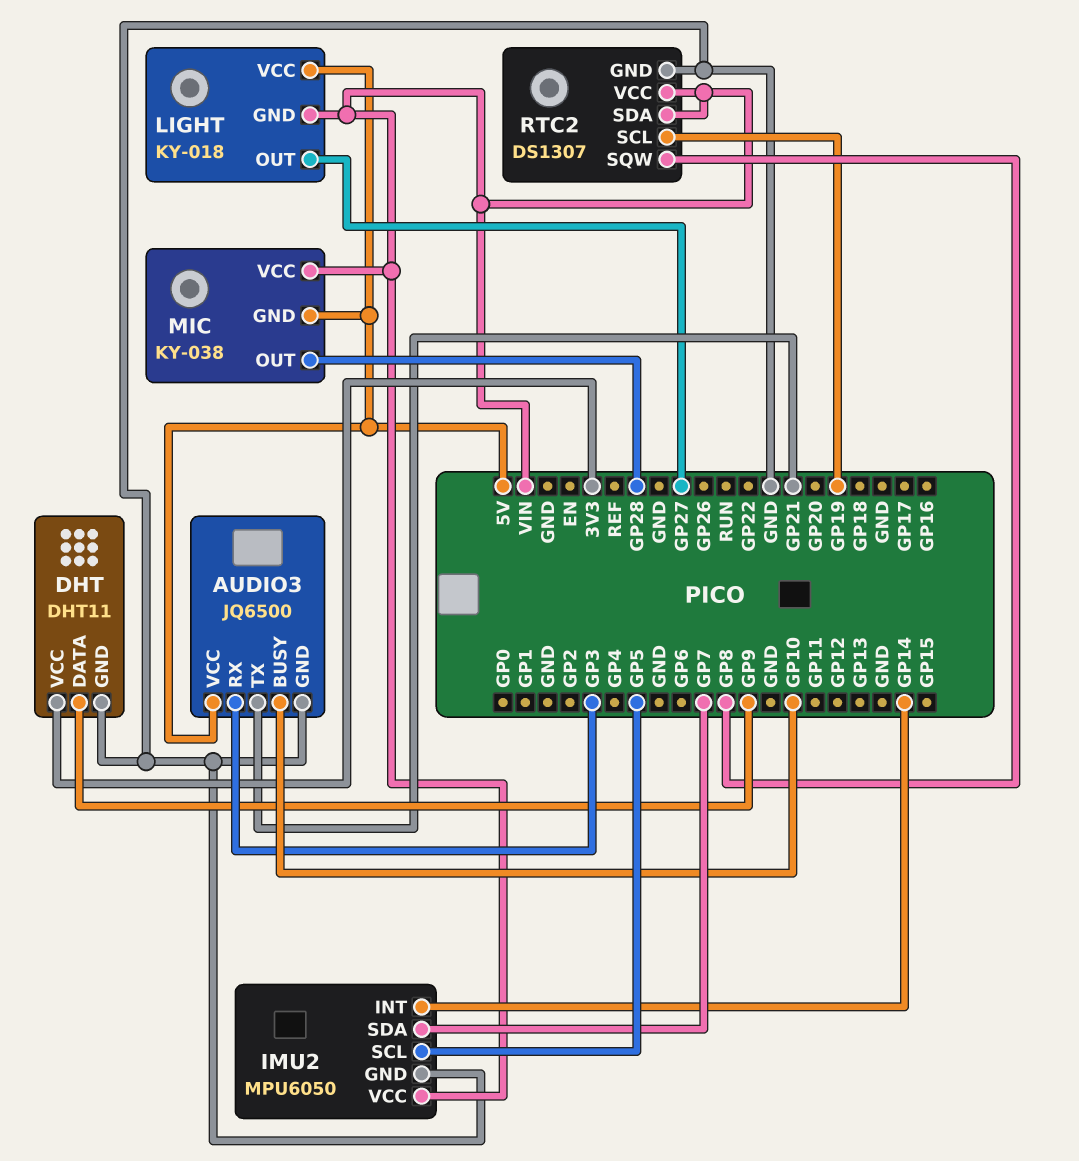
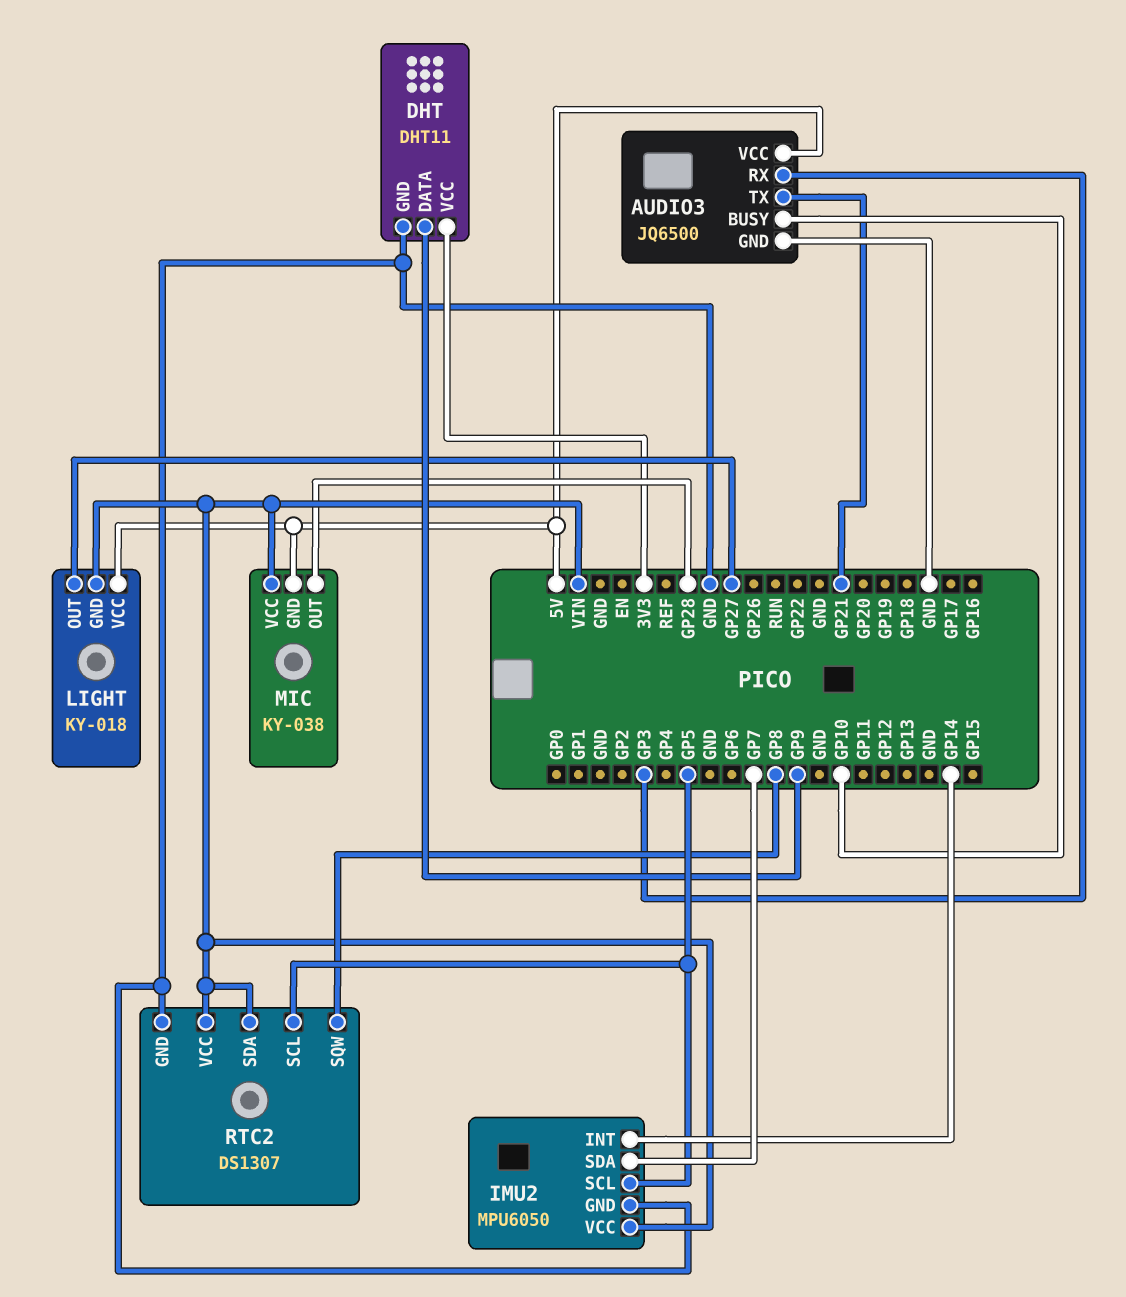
RTC2 pin SCL: GP19 -> GP5

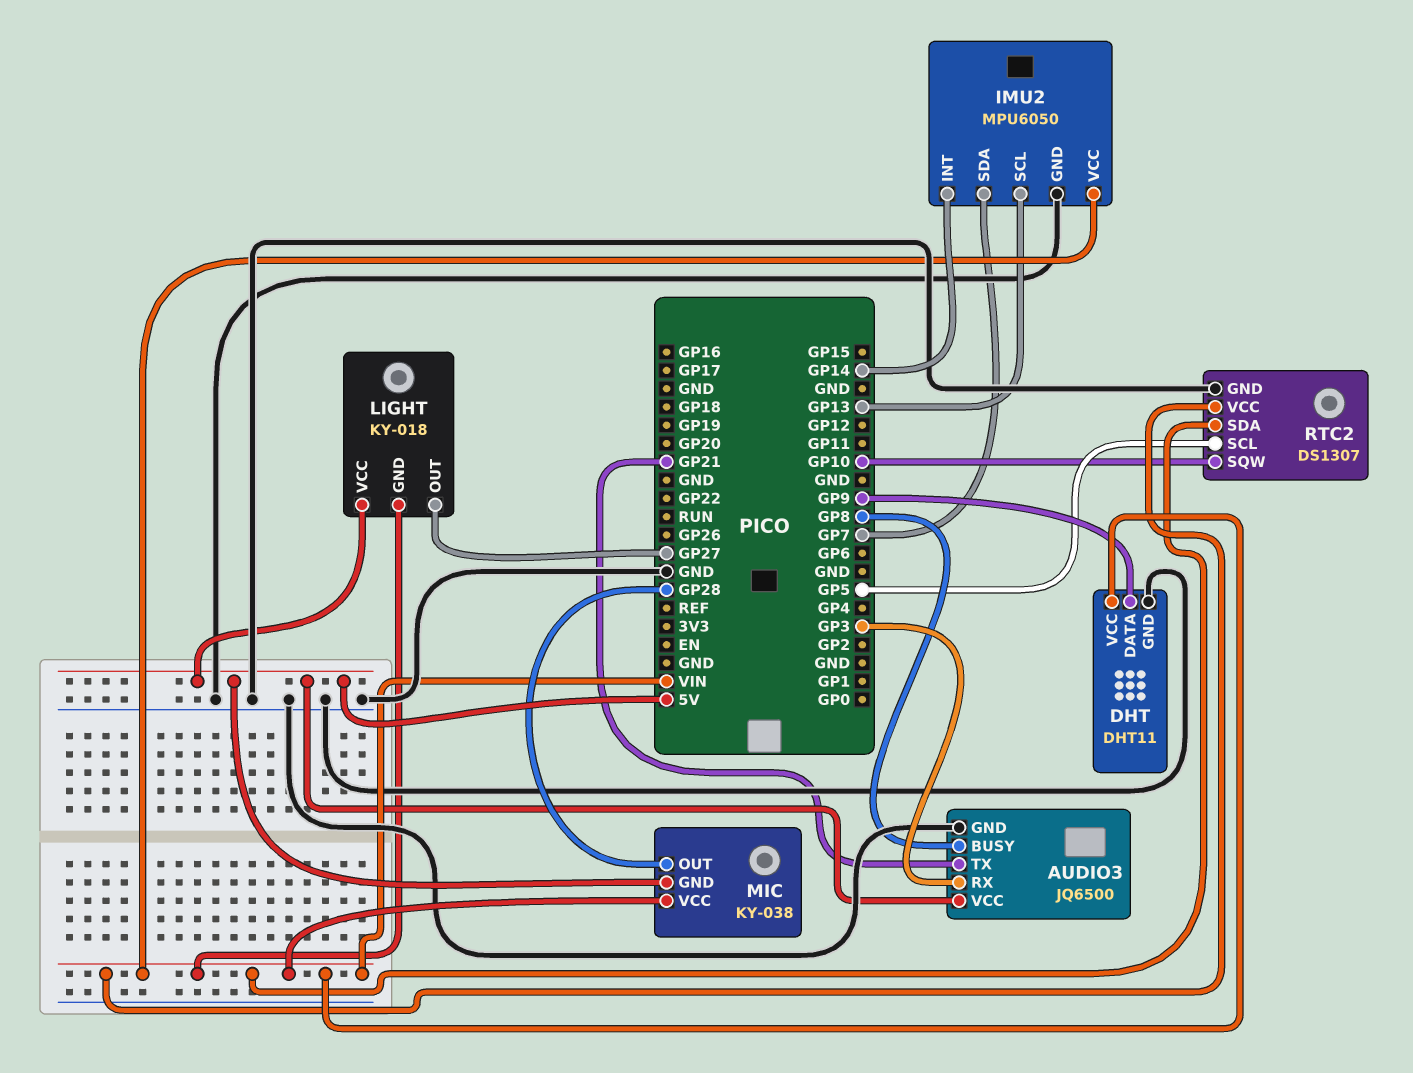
AUDIO3 pin BUSY: GP10 -> GP8
DHT pin VCC: 3V3 -> VIN
IMU2 pin SCL: GP5 -> GP13
RTC2 pin SQW: GP8 -> GP10

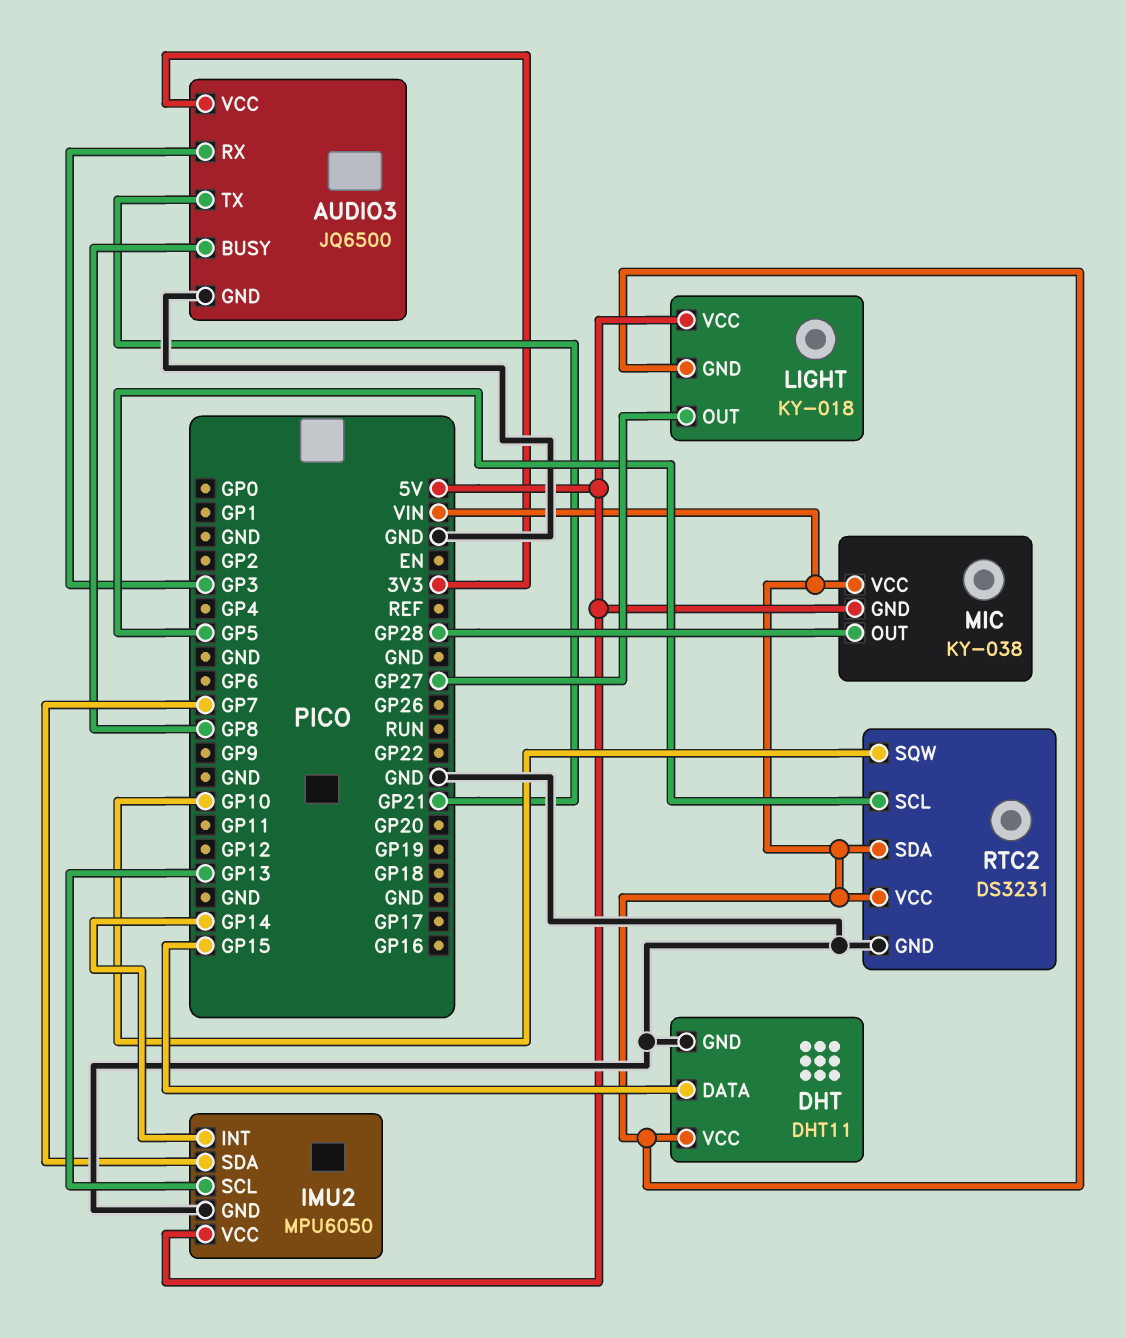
AUDIO3 pin VCC: 5V -> 3V3
DHT pin DATA: GP9 -> GP15
IMU2 pin VCC: VIN -> 5V
RTC2: DS1307 -> DS3231

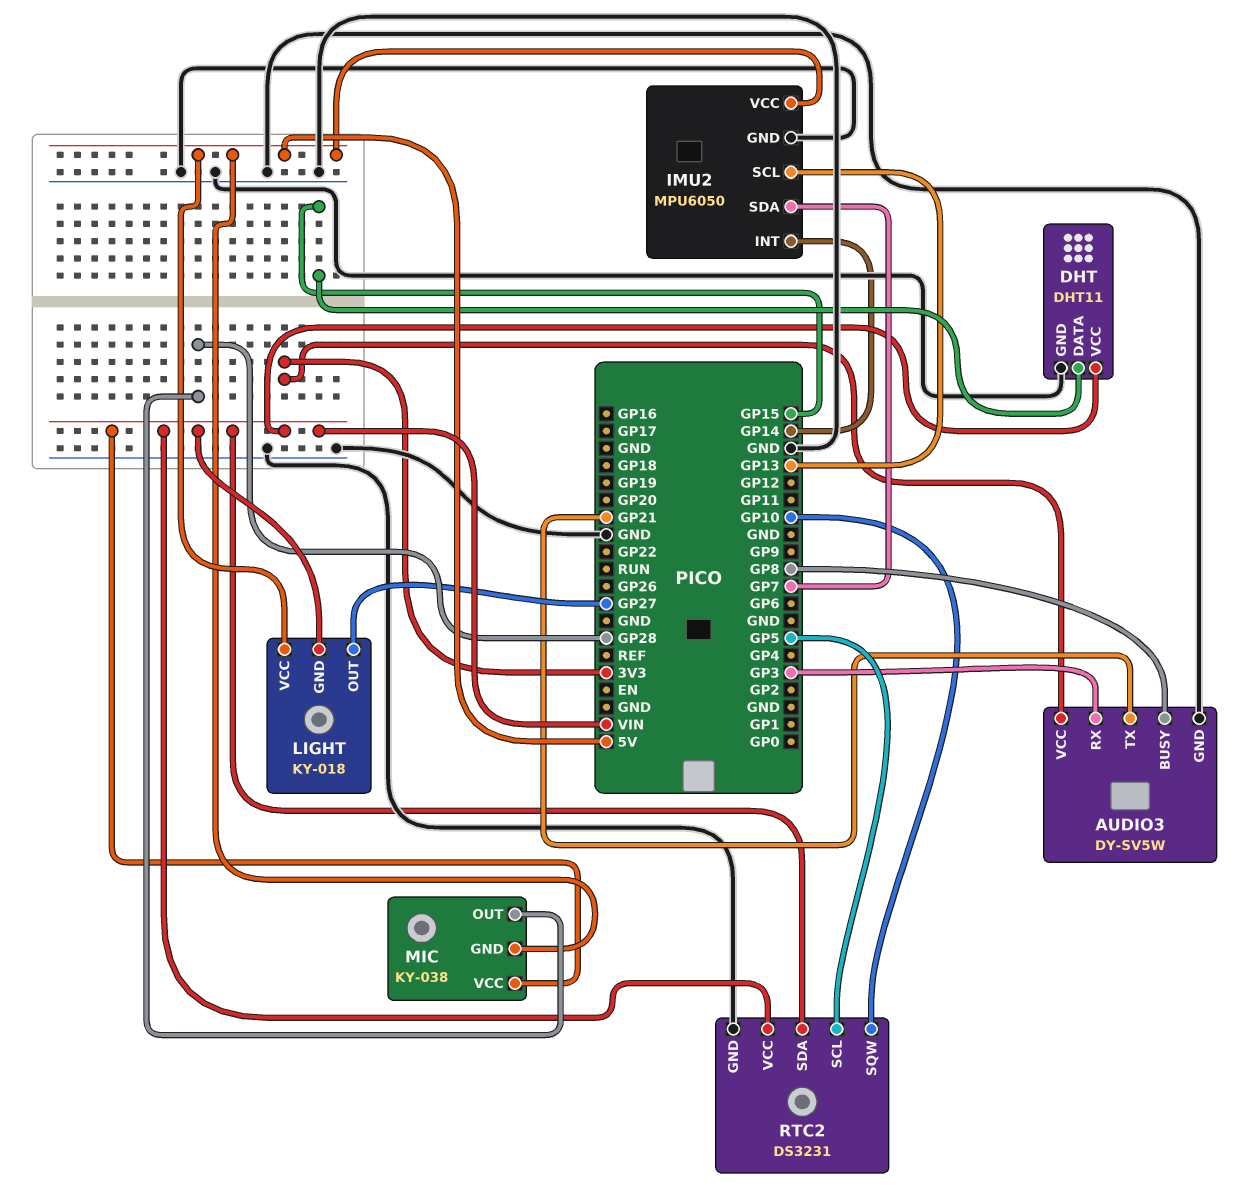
AUDIO3: JQ6500 -> DY-SV5W

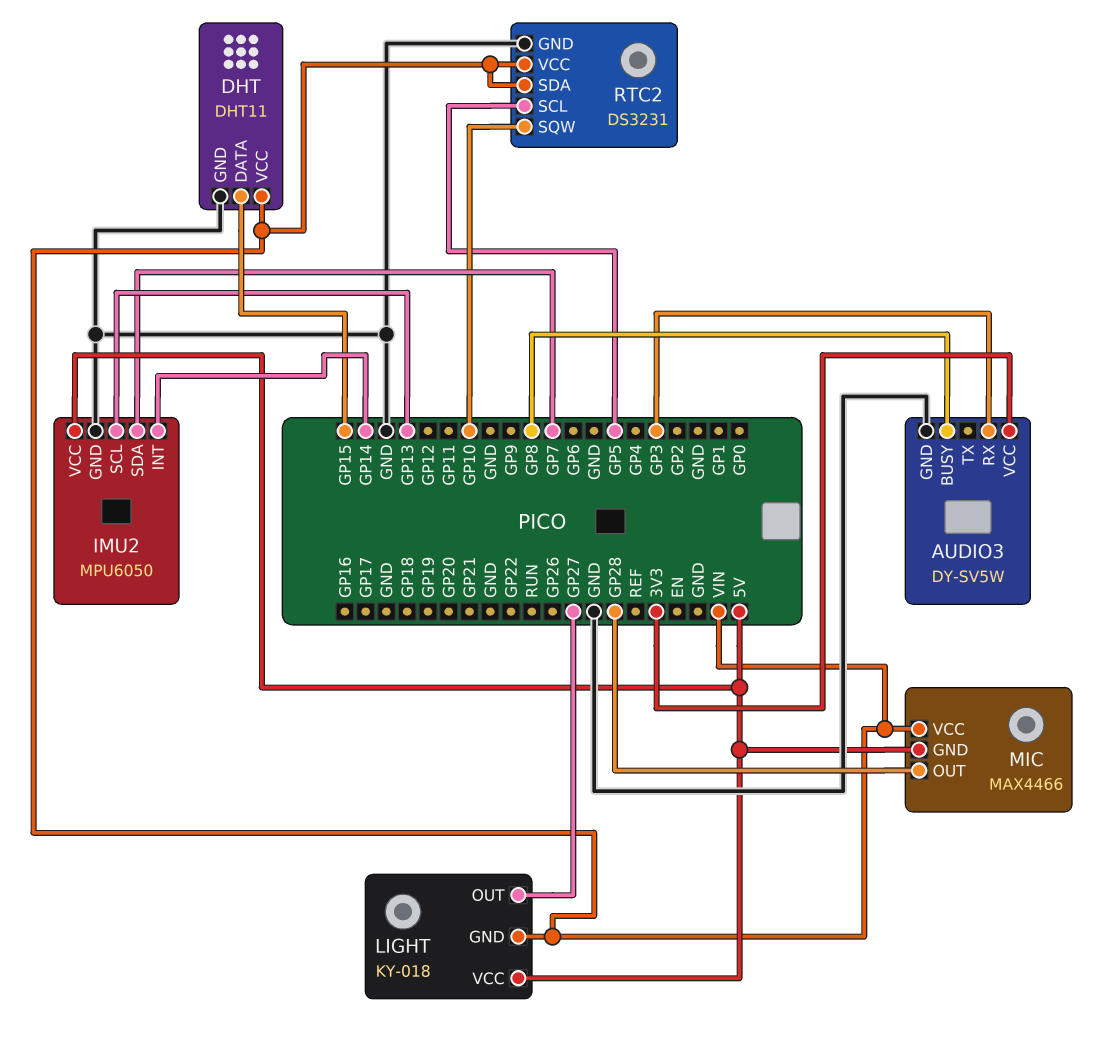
AUDIO3 pin TX: GP21 -> none
MIC: KY-038 -> MAX4466

